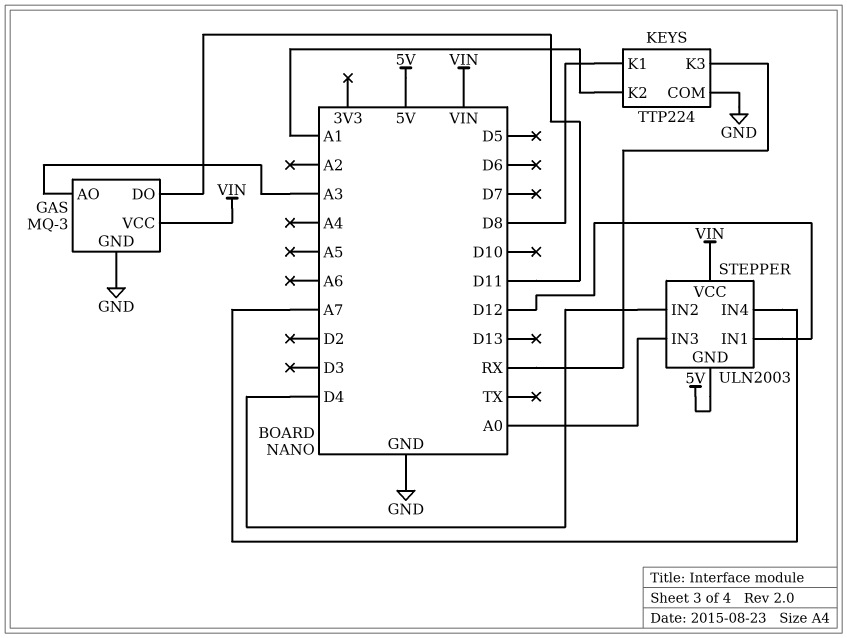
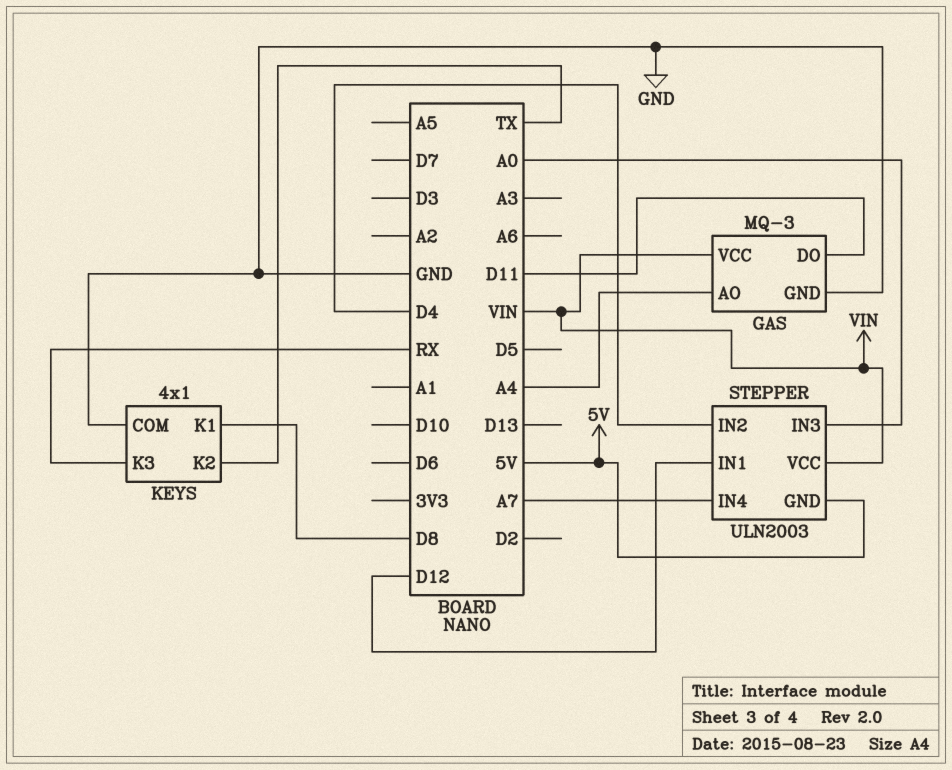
GAS pin AO: A3 -> A4
KEYS: TTP224 -> 4x1
KEYS pin K2: A1 -> TX

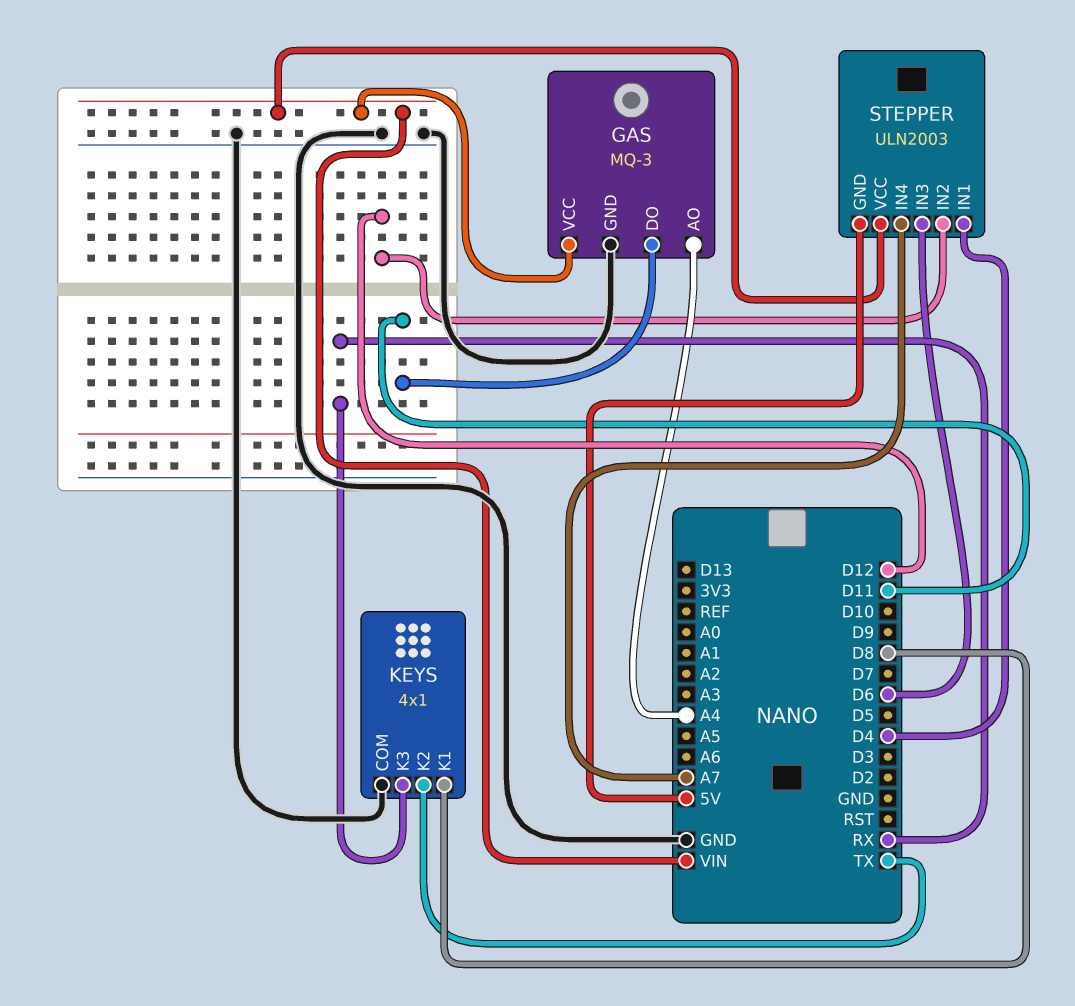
STEPPER pin IN1: D12 -> D4
STEPPER pin IN2: D4 -> D12
STEPPER pin IN3: A0 -> D6

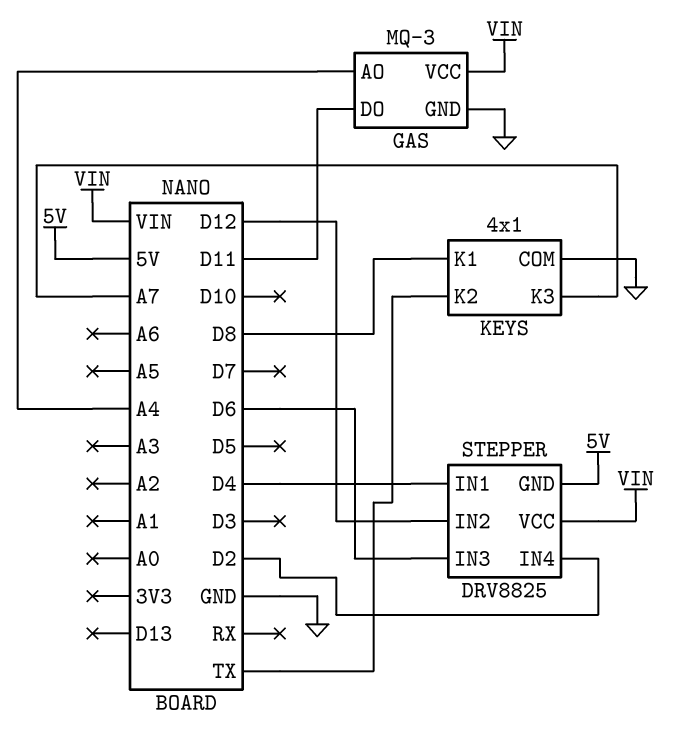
KEYS pin K3: RX -> A7
STEPPER: ULN2003 -> DRV8825
STEPPER pin IN4: A7 -> D2

